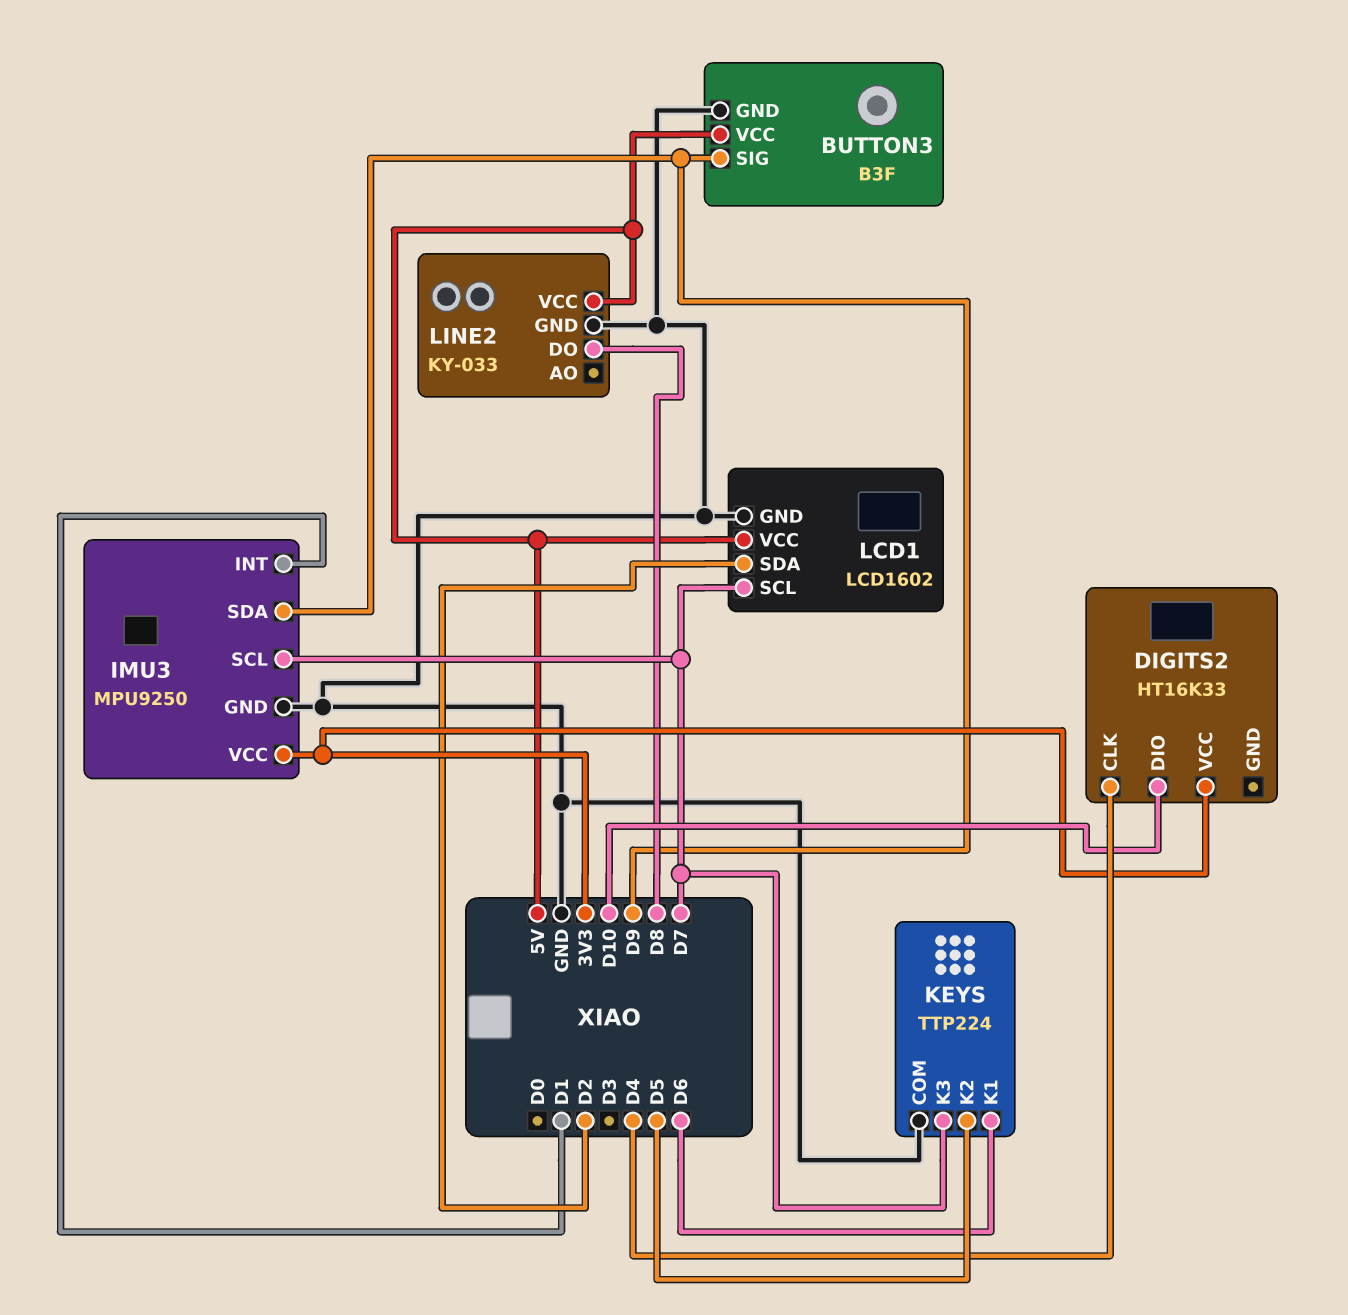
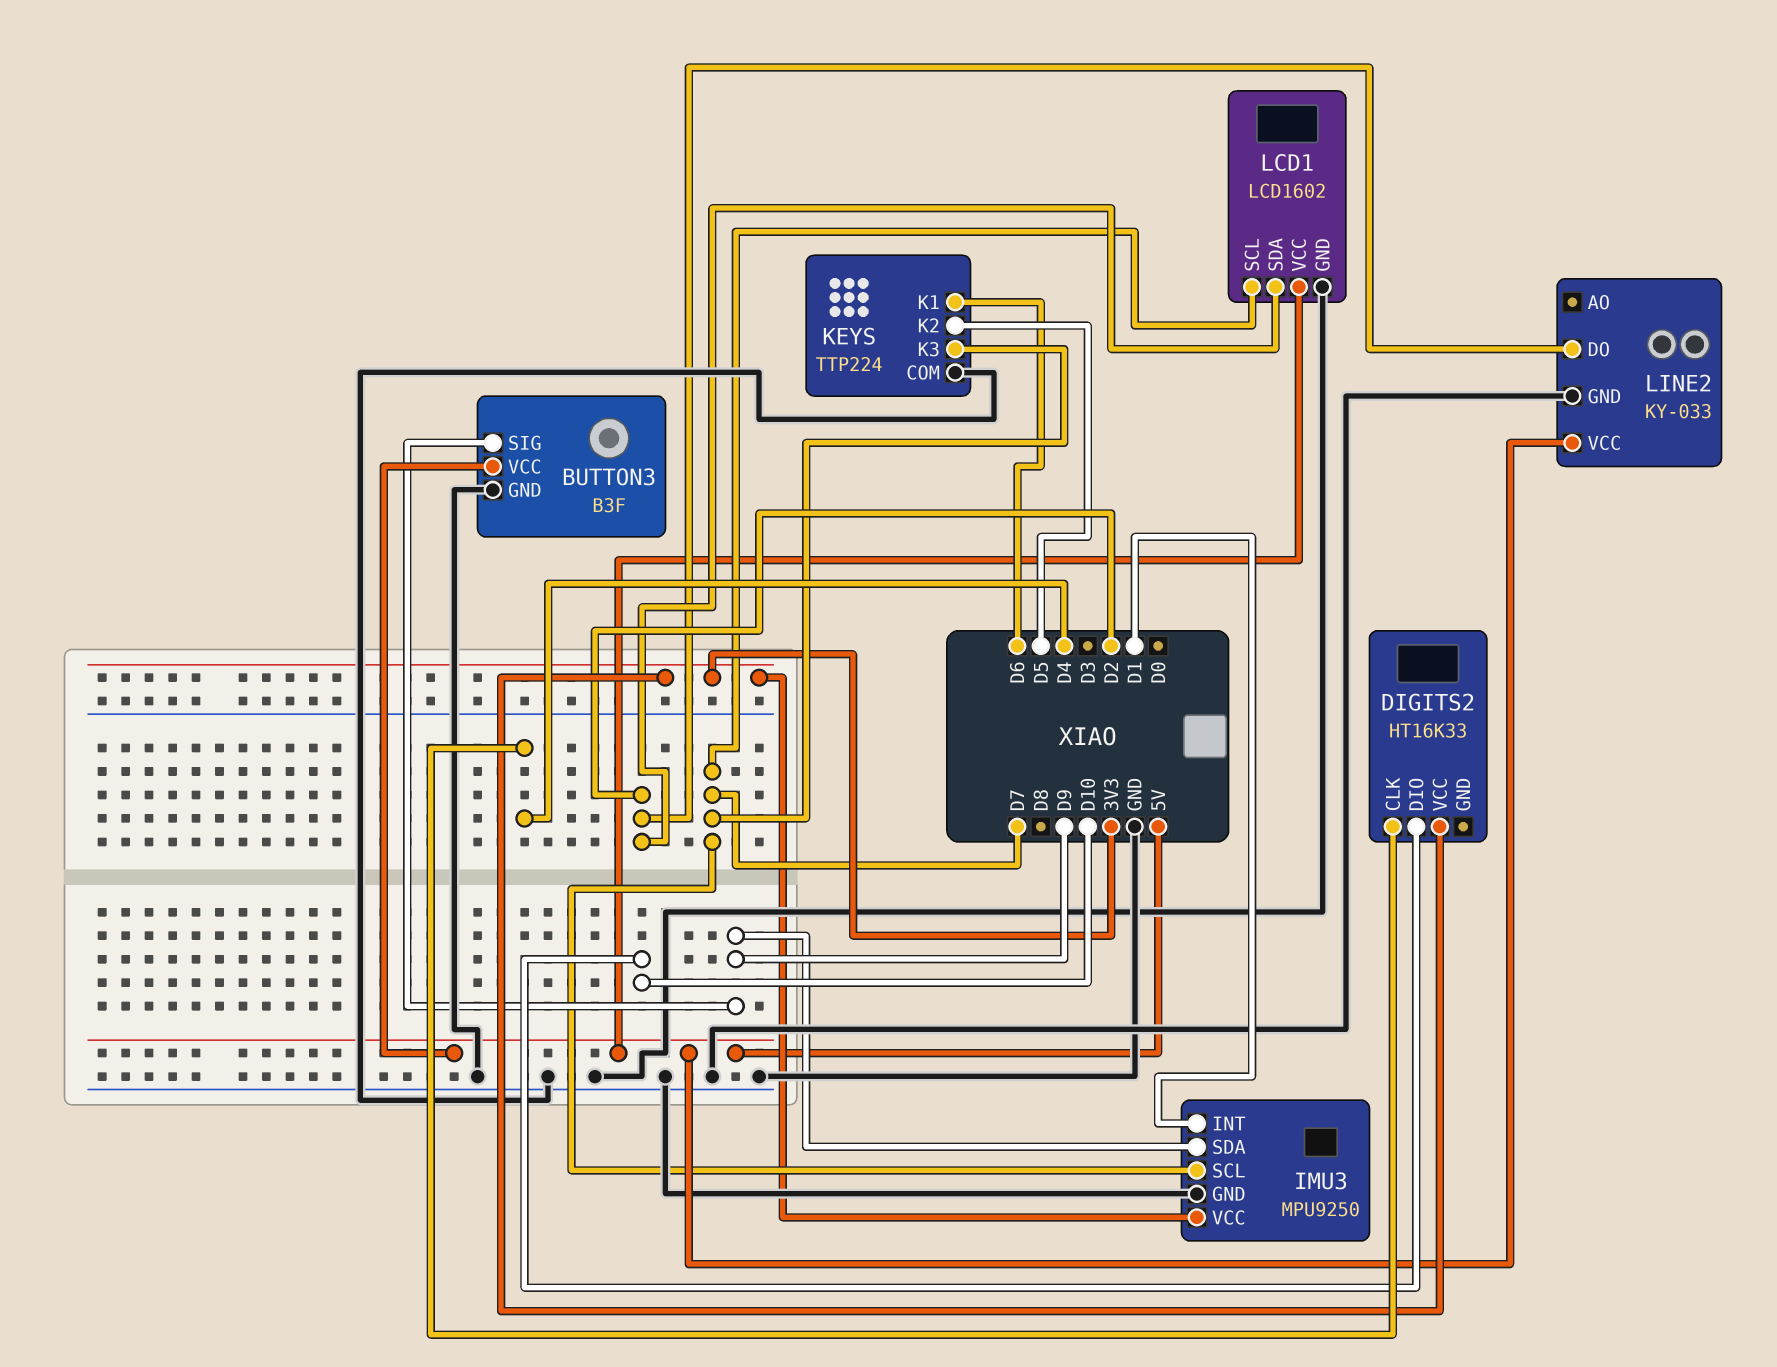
LINE2 pin DO: D8 -> D2

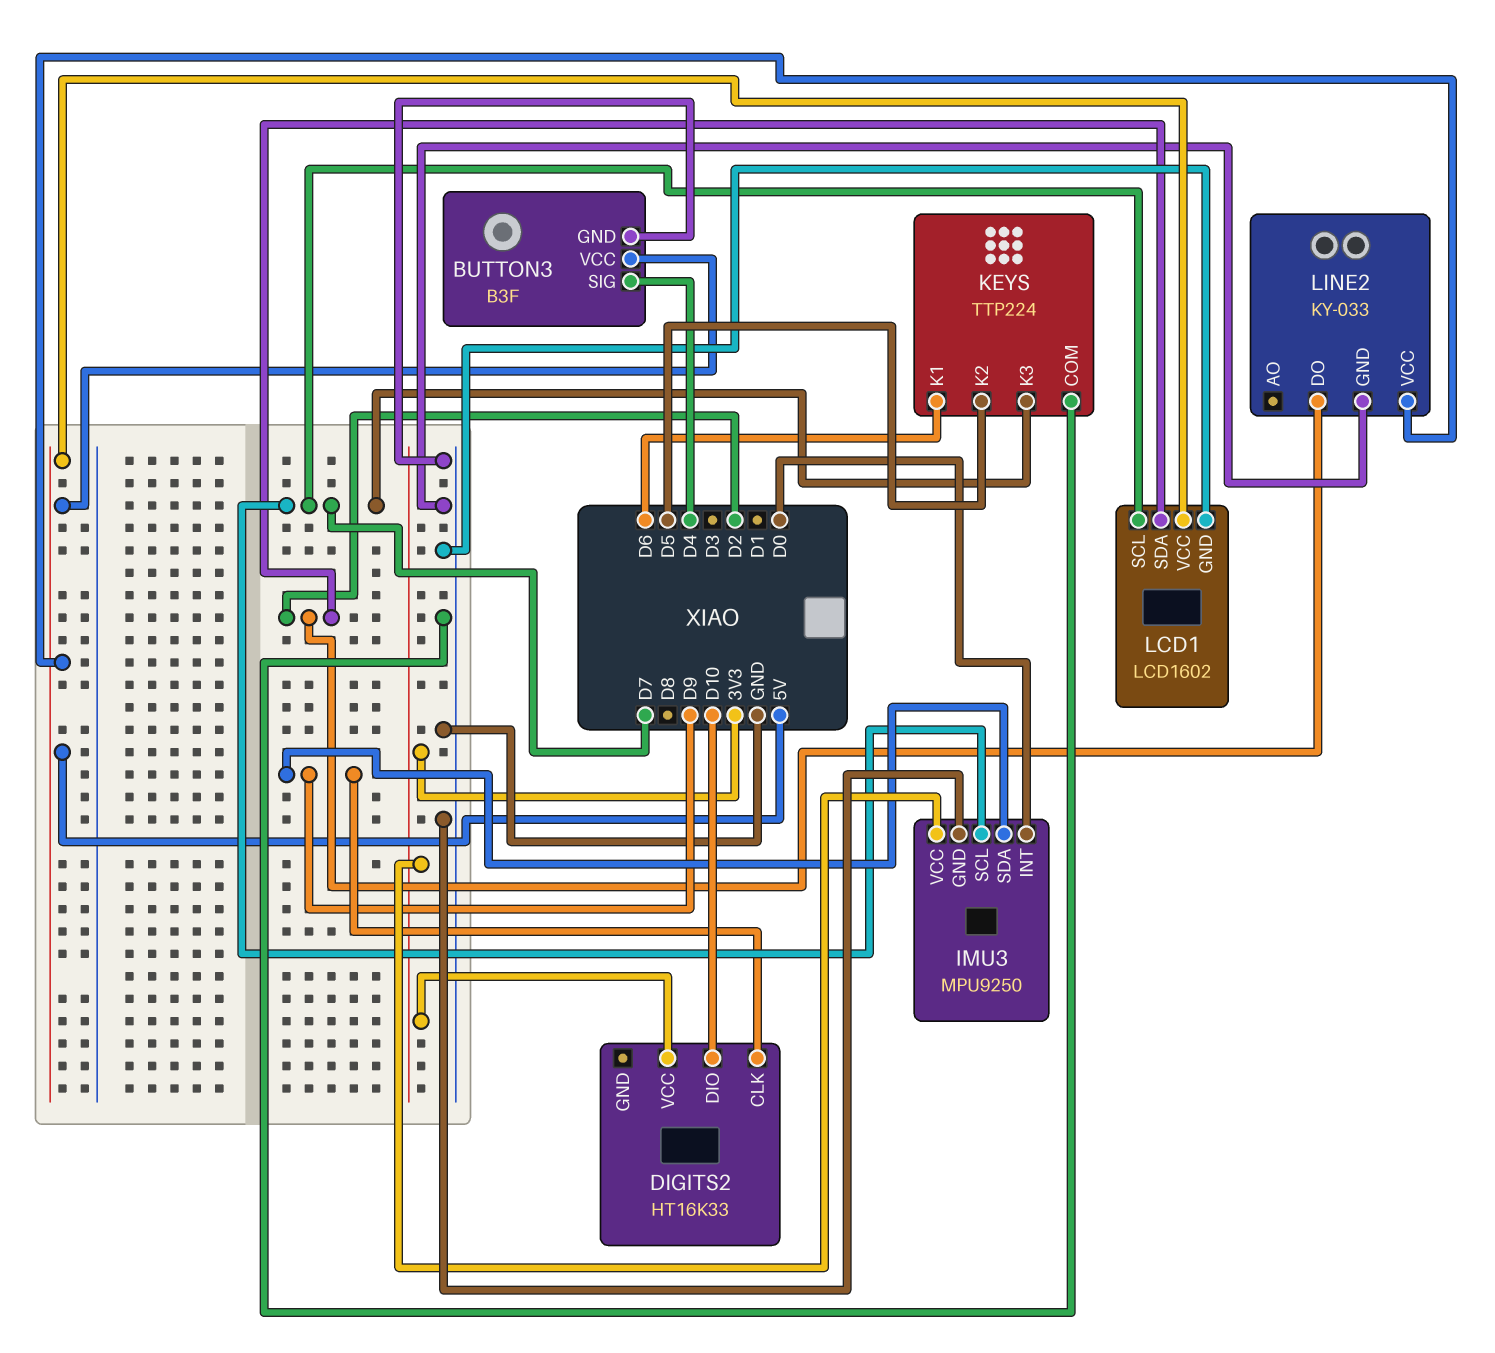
BUTTON3 pin SIG: D9 -> D4
DIGITS2 pin CLK: D4 -> D9
IMU3 pin INT: D1 -> D0

